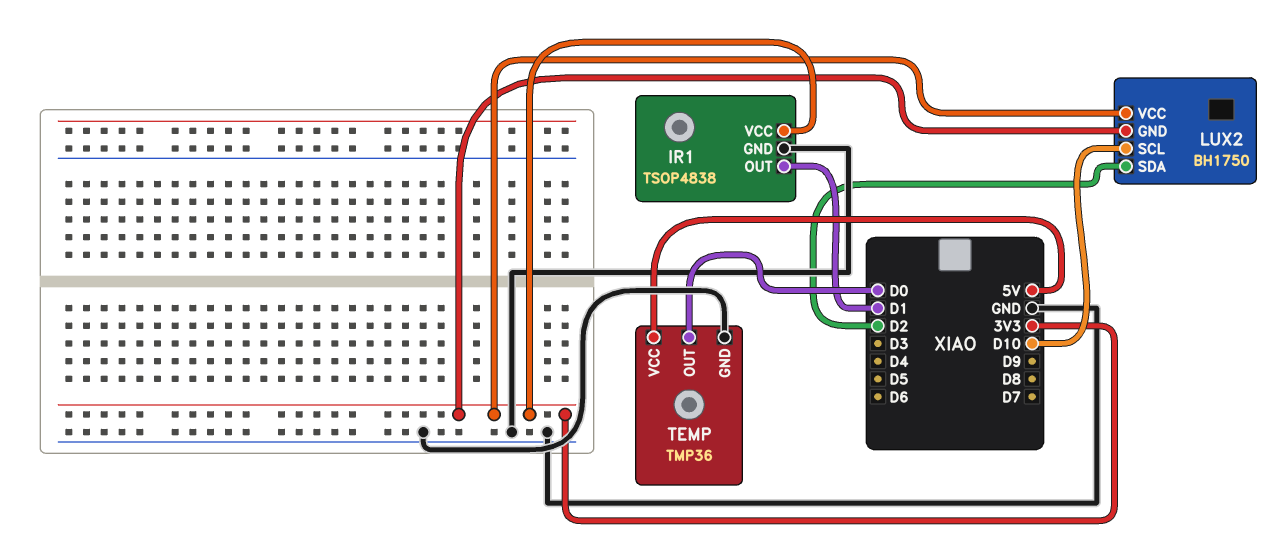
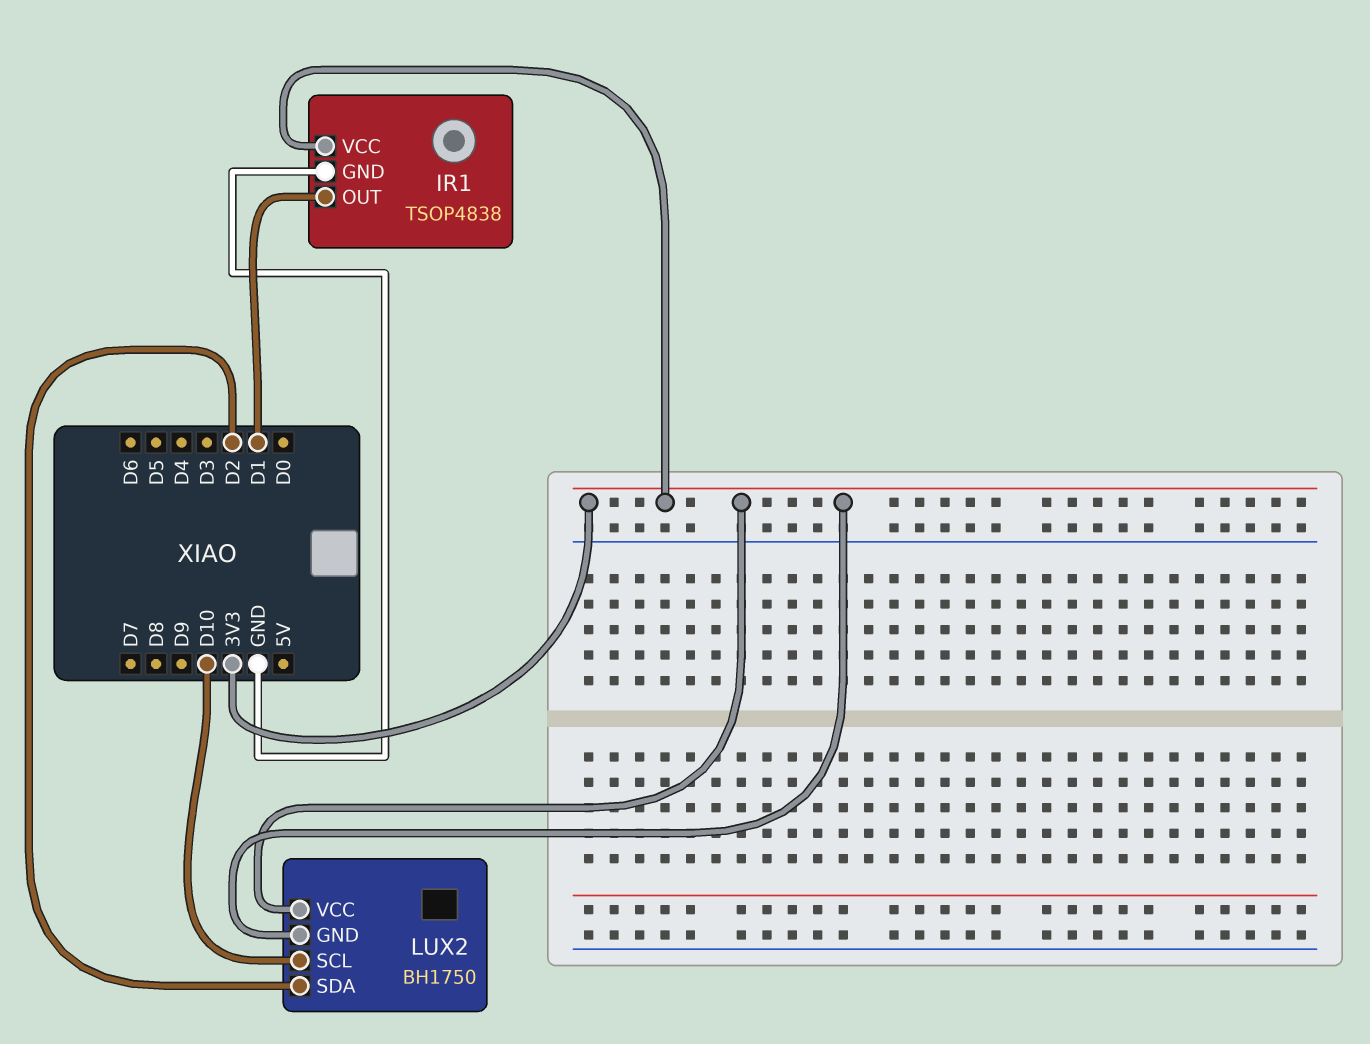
TEMP: TMP36 -> none
TEMP pin GND: GND -> none
TEMP pin OUT: D0 -> none
TEMP pin VCC: 5V -> none

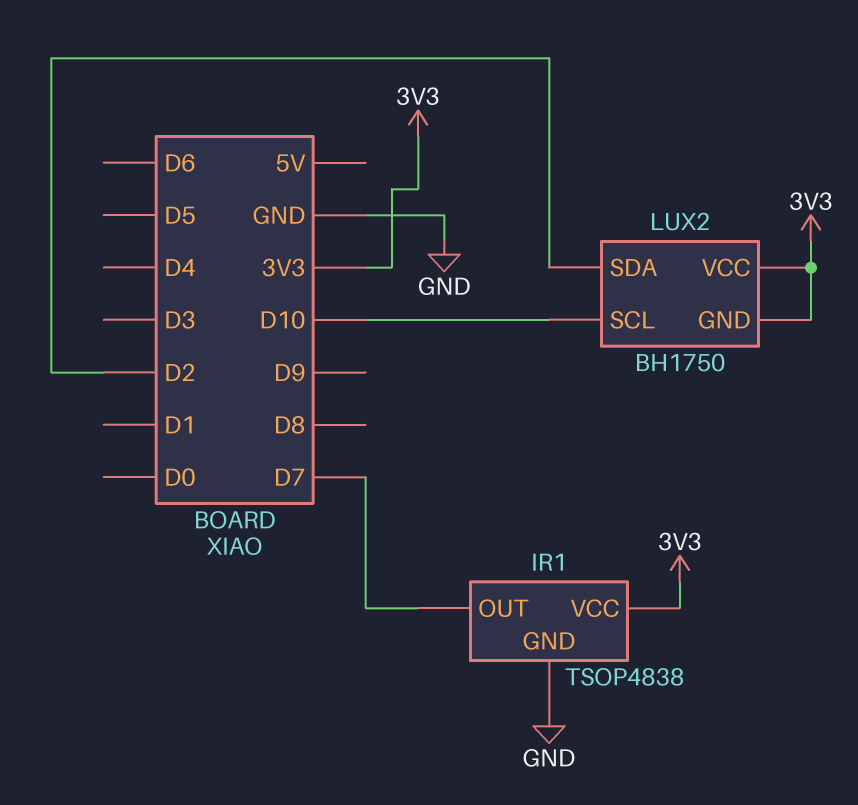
IR1 pin OUT: D1 -> D7

